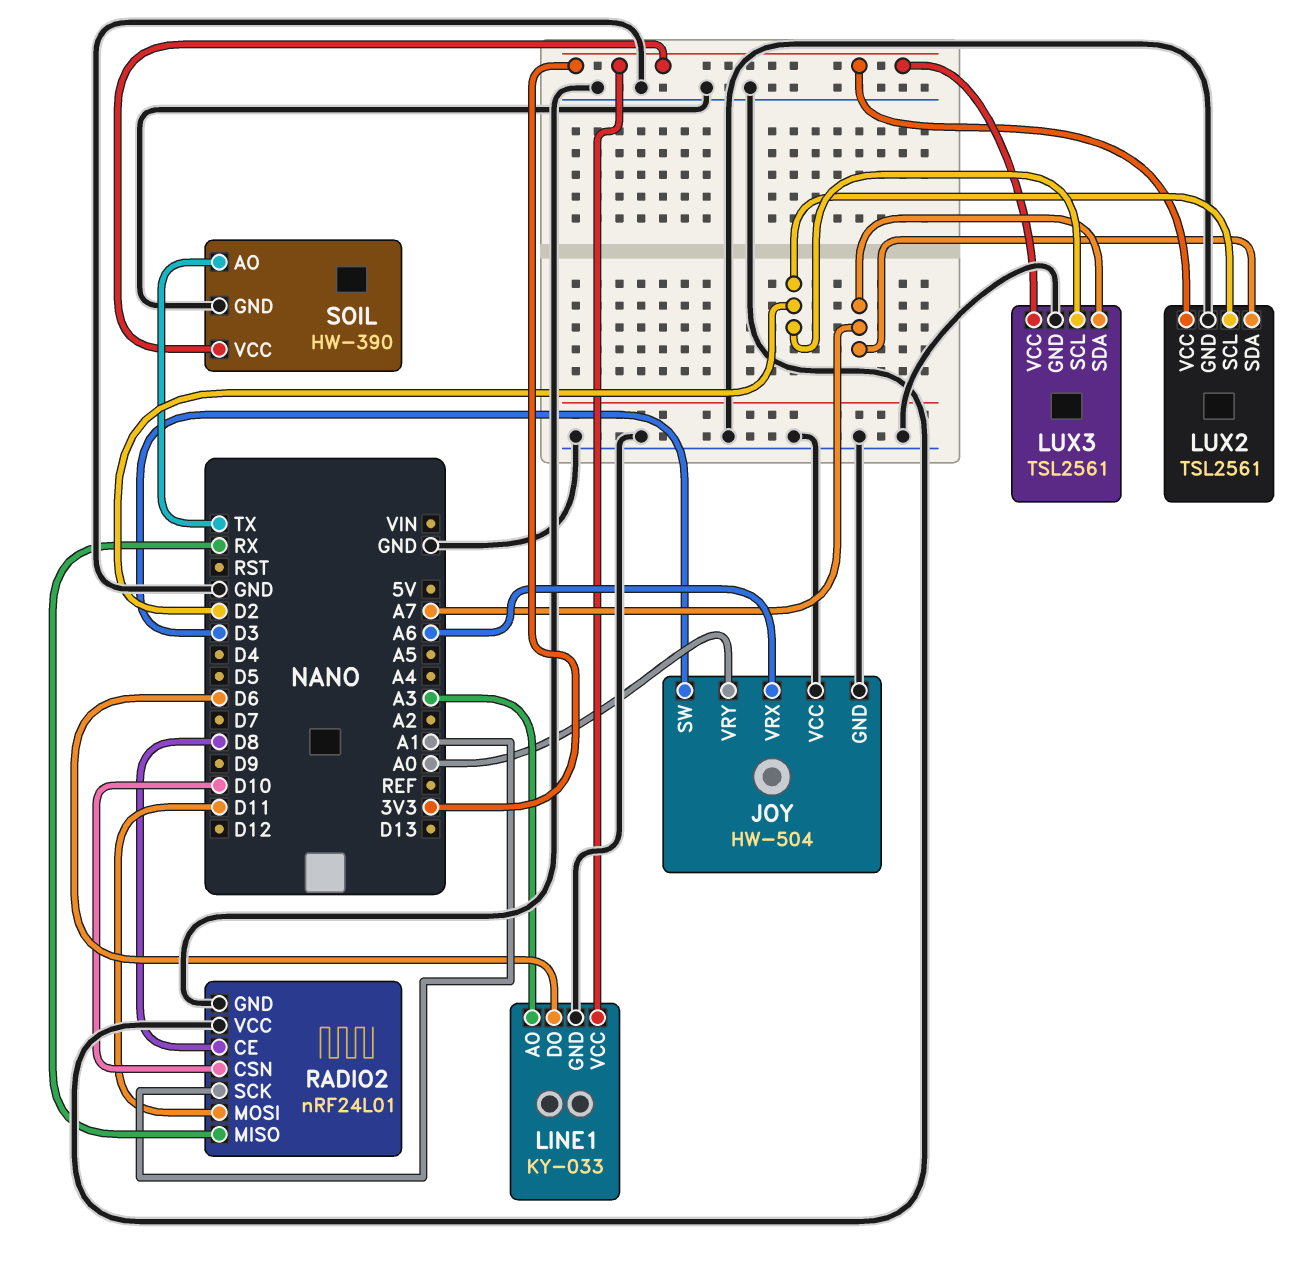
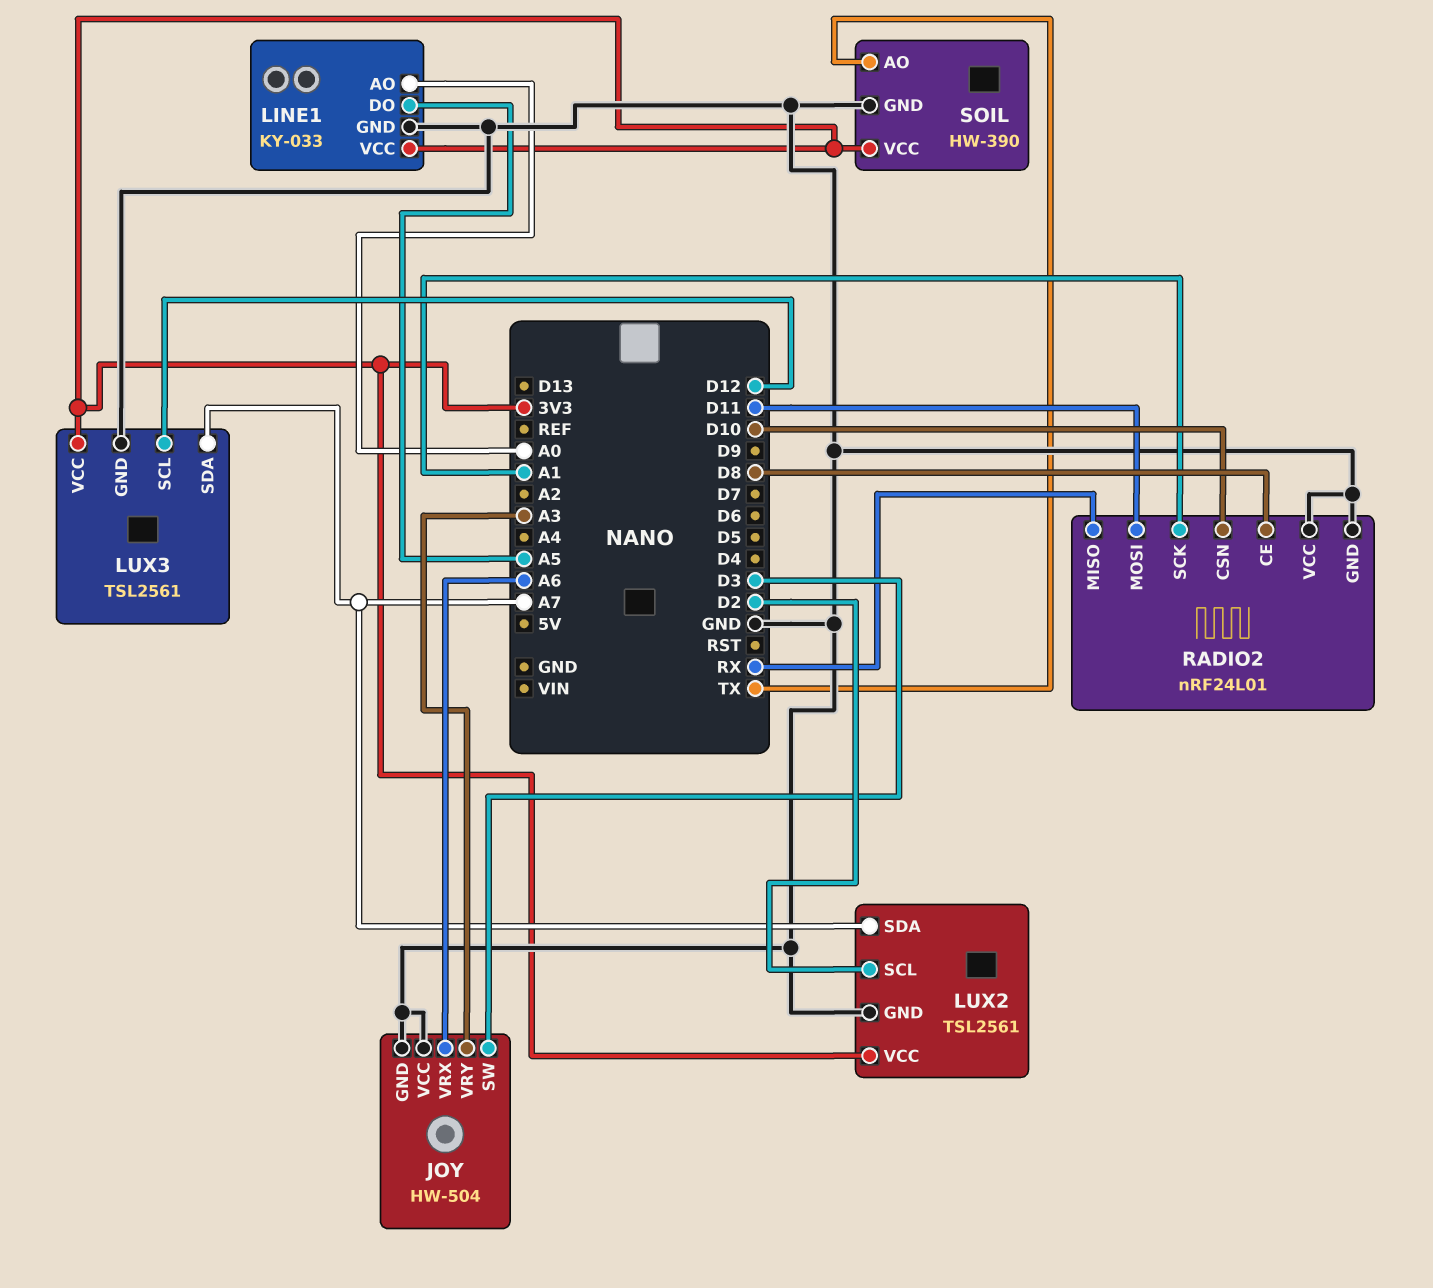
JOY pin VRY: A0 -> A3
LINE1 pin AO: A3 -> A0
LINE1 pin DO: D6 -> A5
LUX3 pin SCL: D2 -> D12

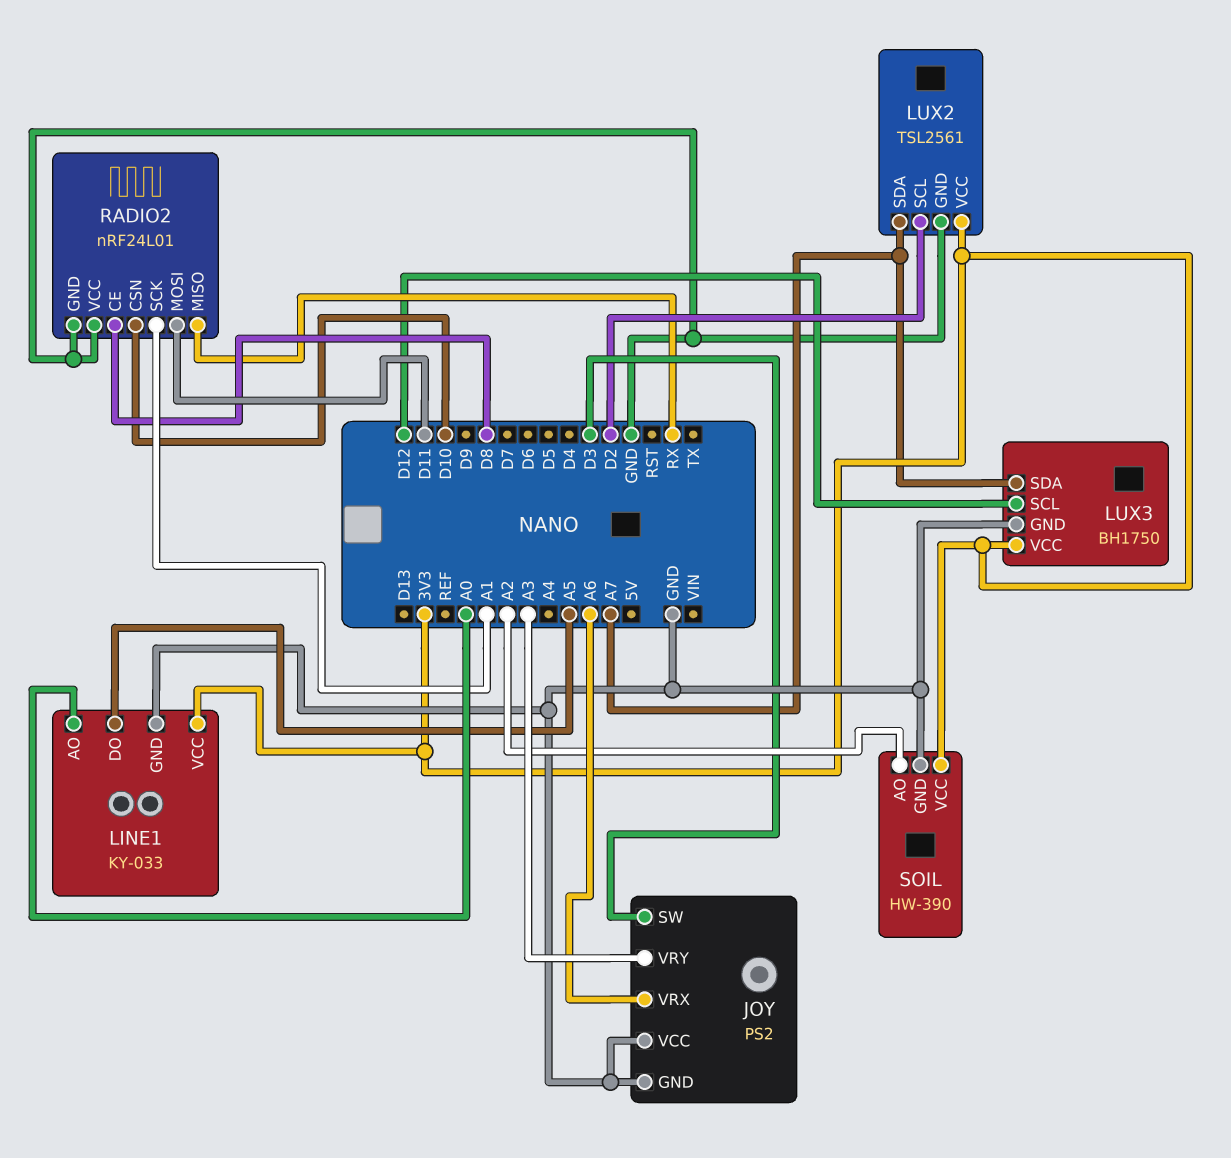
JOY: HW-504 -> PS2
LUX3: TSL2561 -> BH1750
SOIL pin AO: TX -> A2

